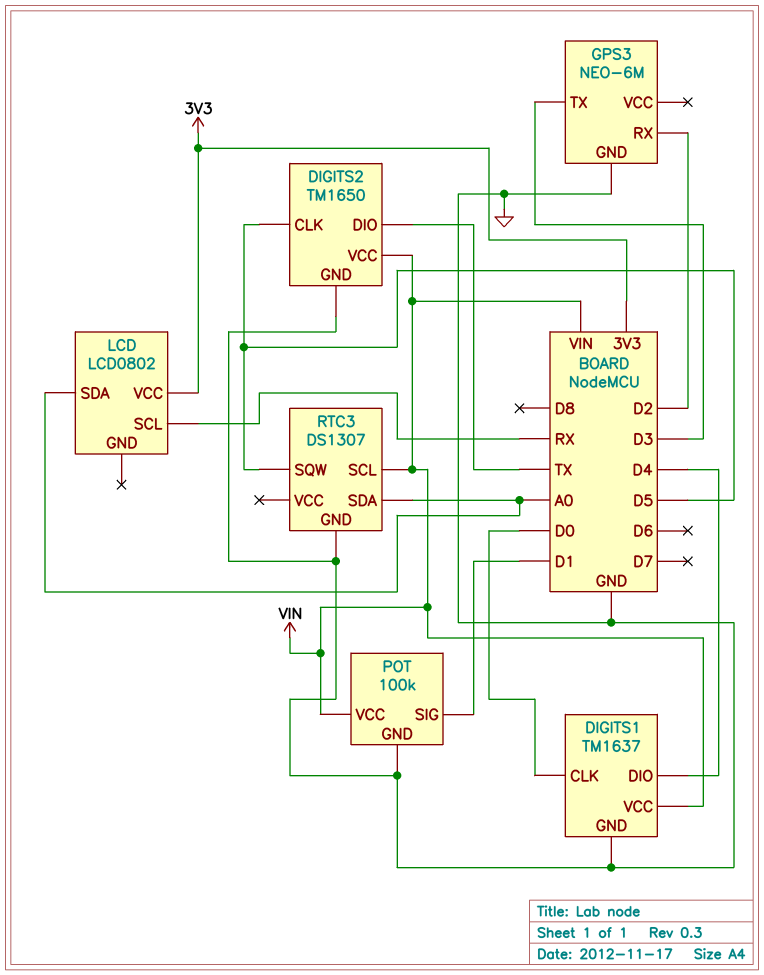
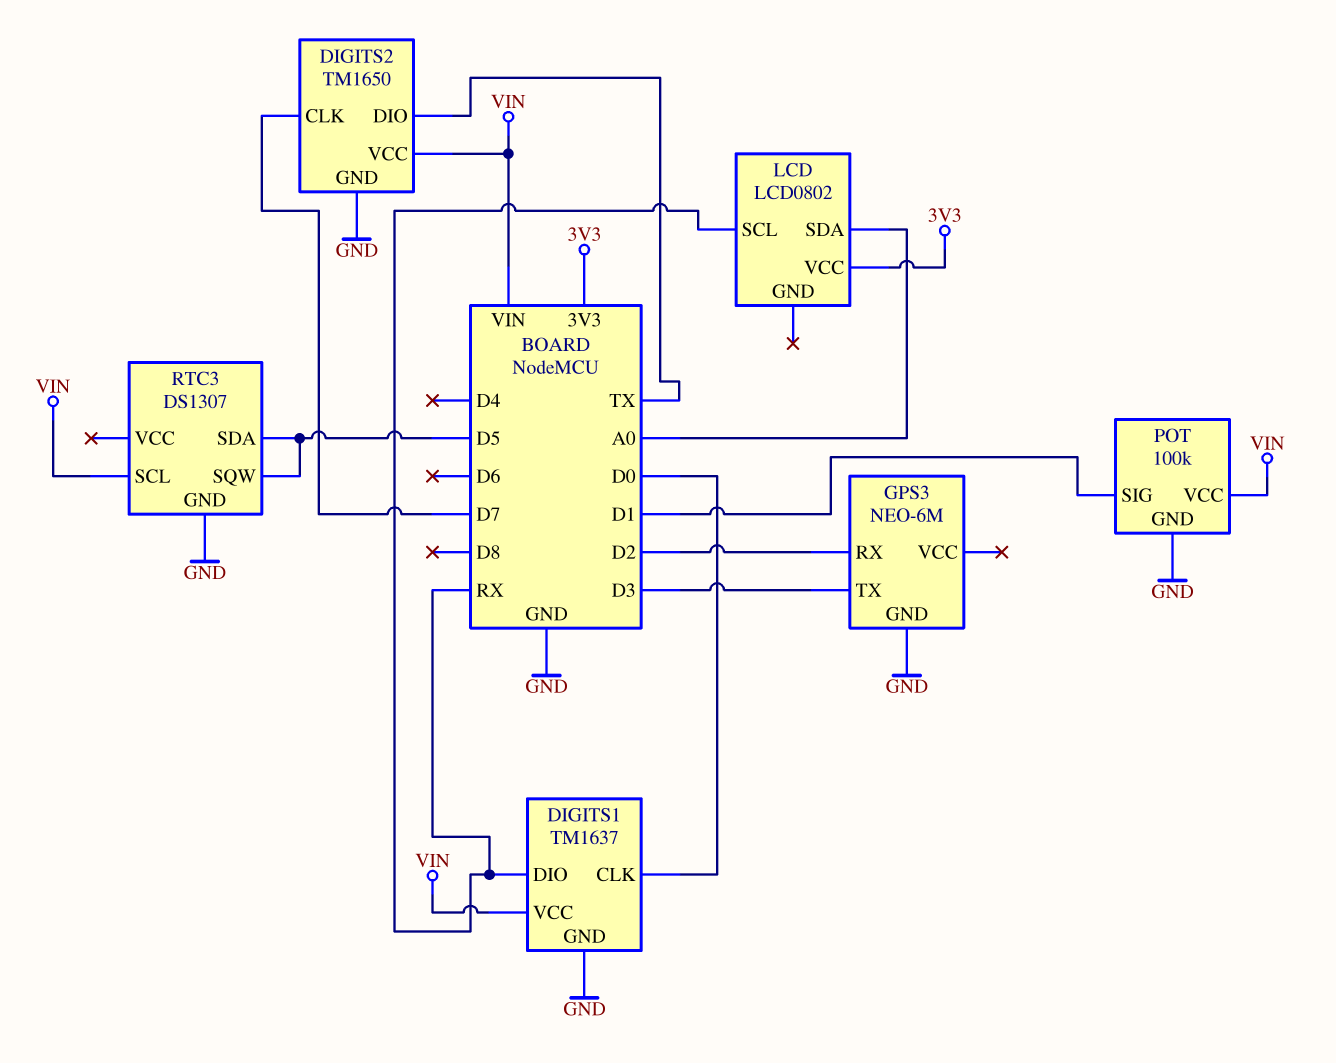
DIGITS1 pin DIO: D4 -> RX
DIGITS2 pin CLK: D5 -> D7
RTC3 pin SDA: A0 -> D5

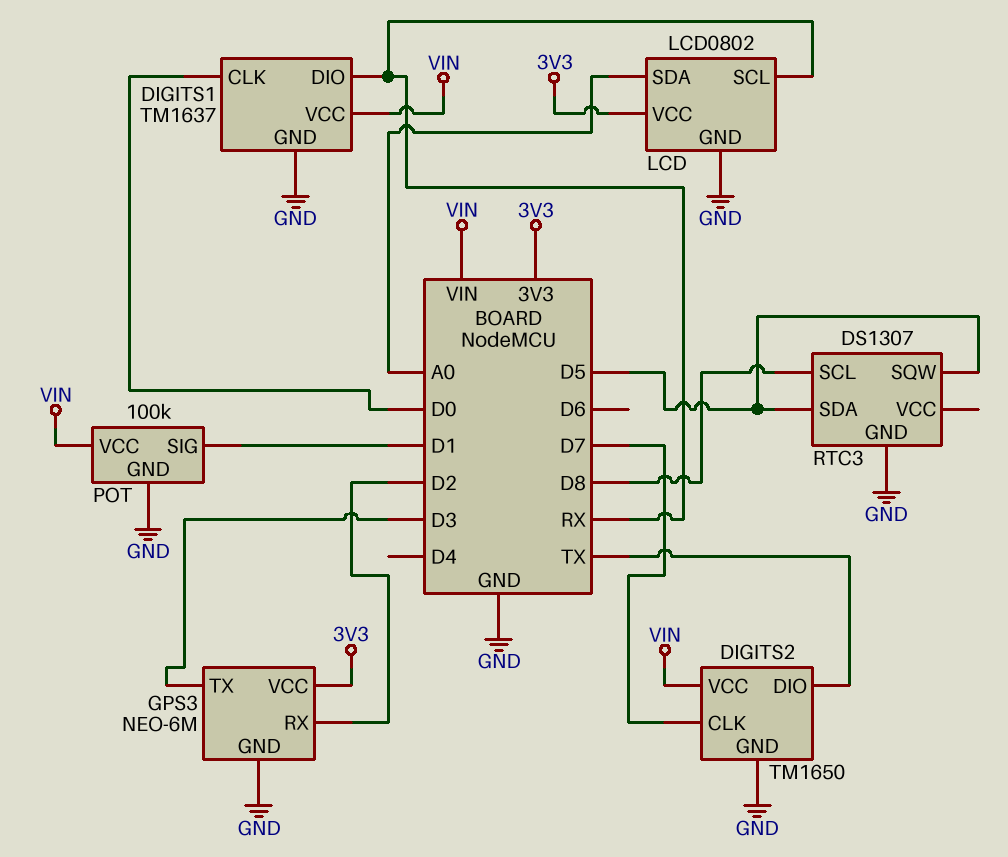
GPS3 pin VCC: none -> 3V3
LCD pin GND: none -> GND
RTC3 pin SCL: VIN -> D8

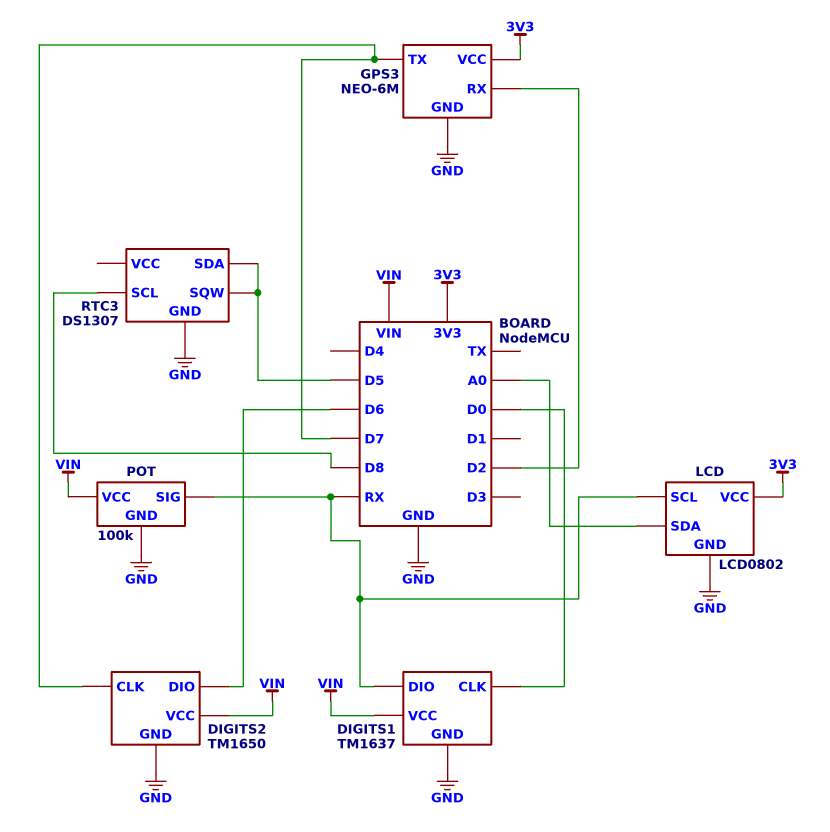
DIGITS2 pin DIO: TX -> D6
GPS3 pin TX: D3 -> D7
POT pin SIG: D1 -> RX

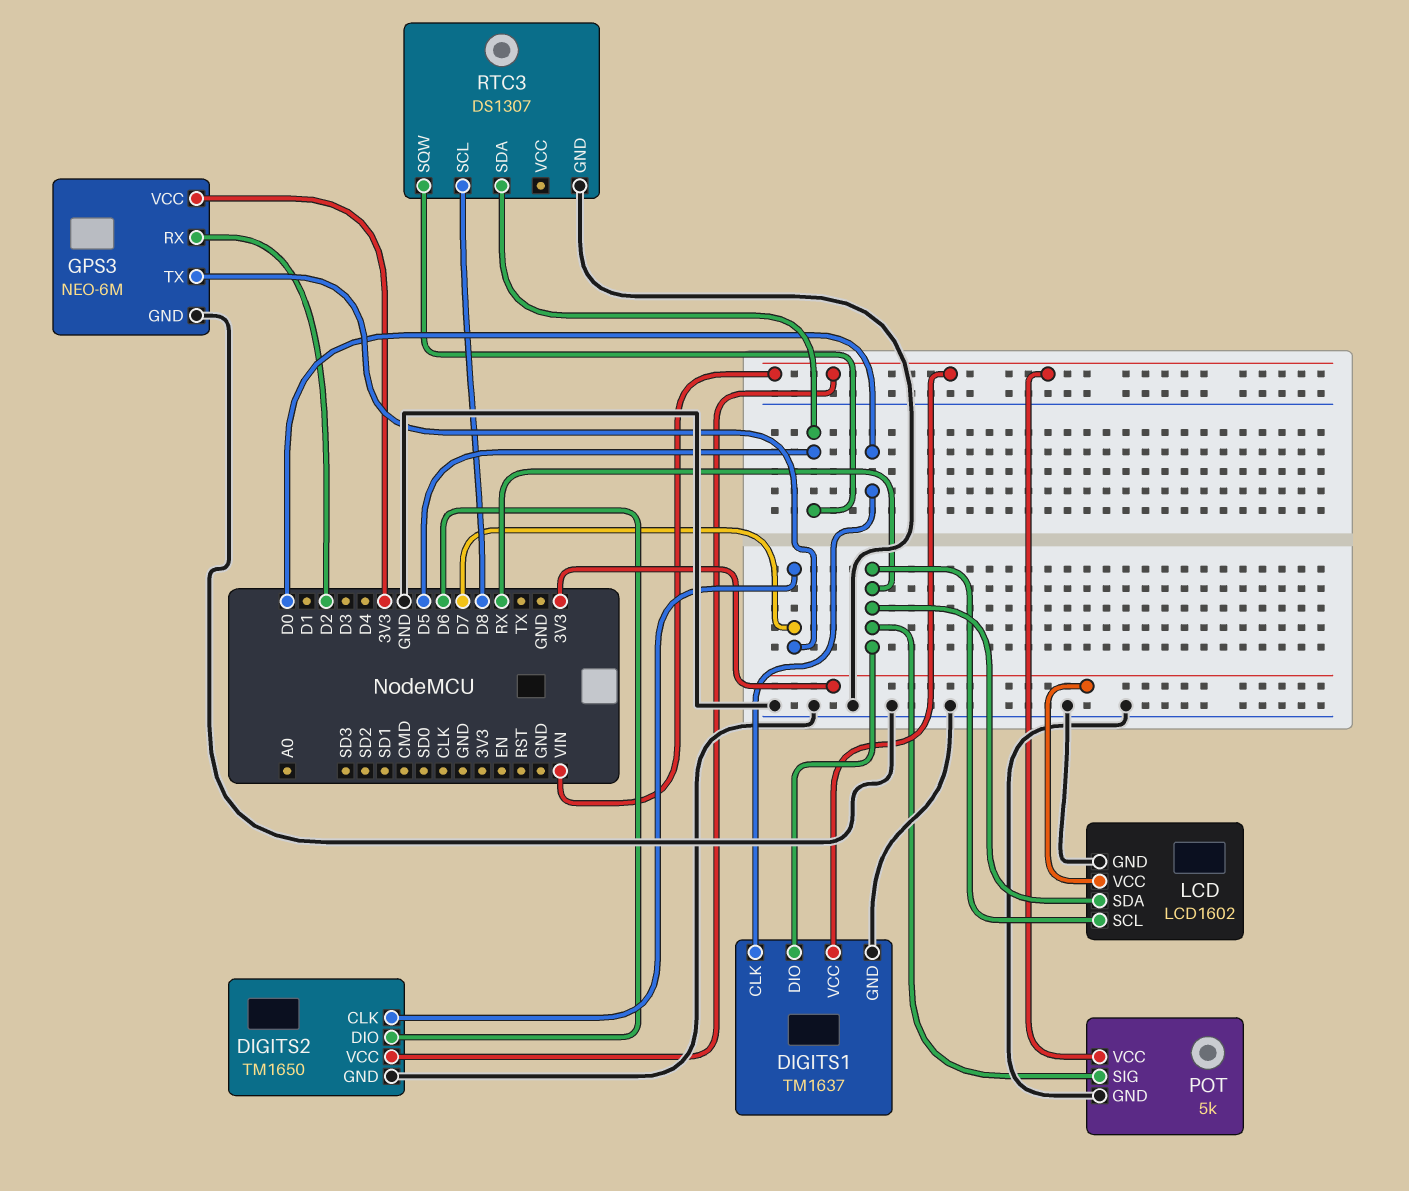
LCD: LCD0802 -> LCD1602
LCD pin SDA: A0 -> RX
POT: 100k -> 5k

